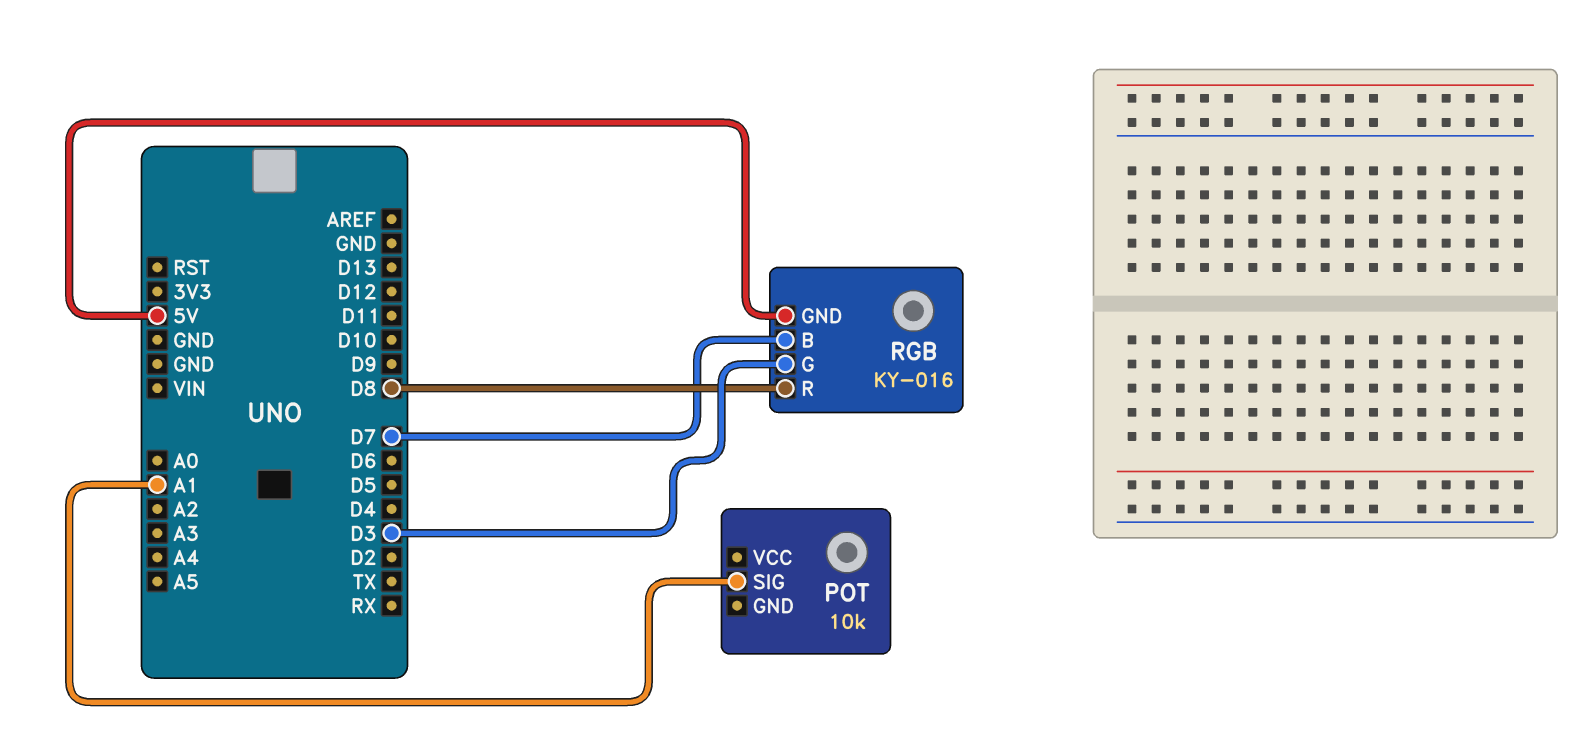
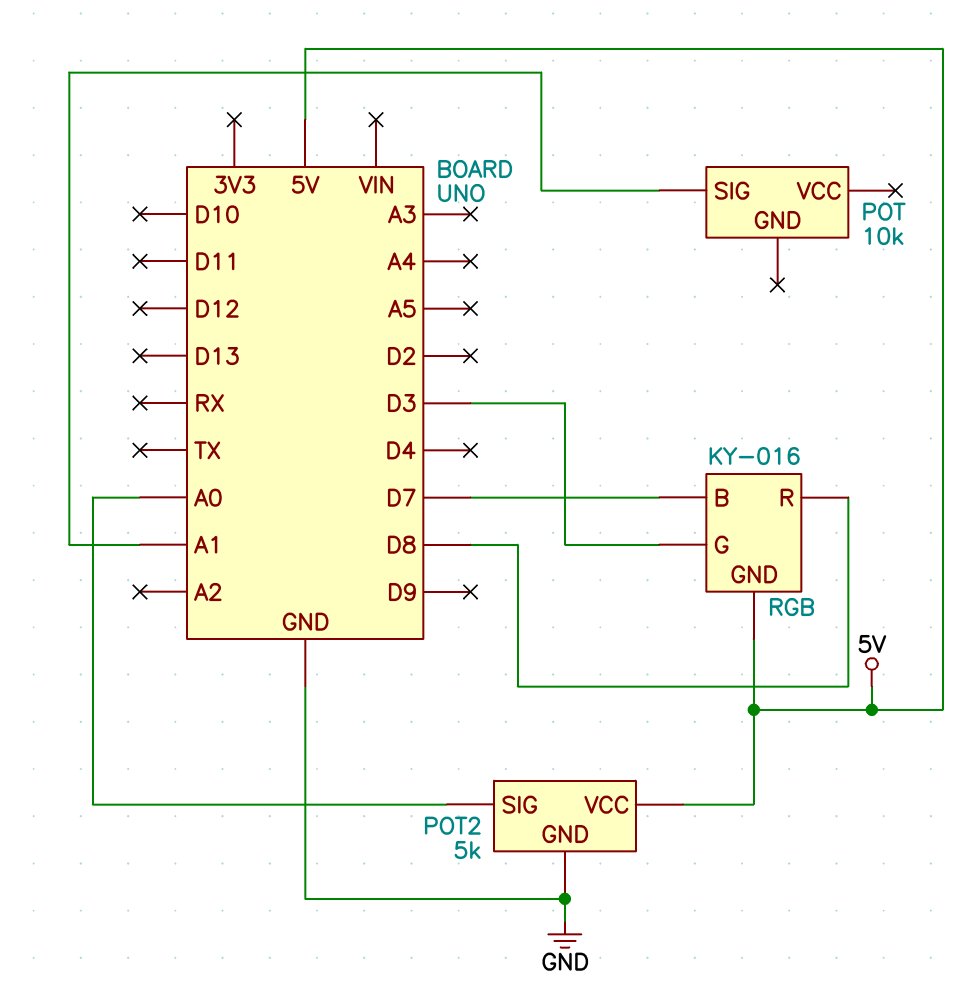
POT2: none -> 5k
POT2 pin GND: none -> GND
POT2 pin SIG: none -> A0
POT2 pin VCC: none -> 5V

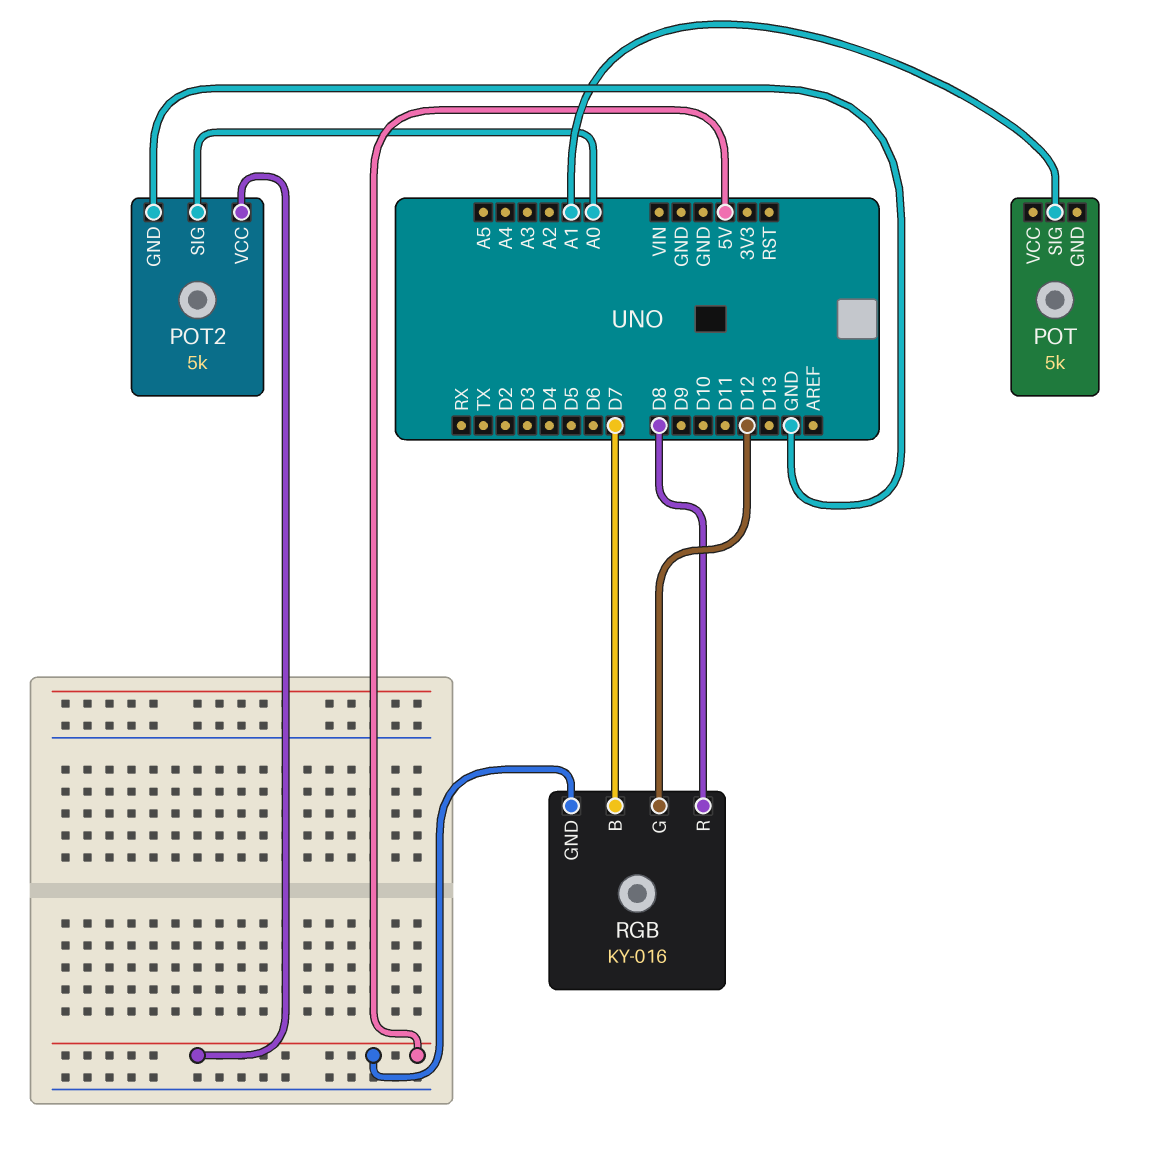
POT: 10k -> 5k
RGB pin G: D3 -> D12

